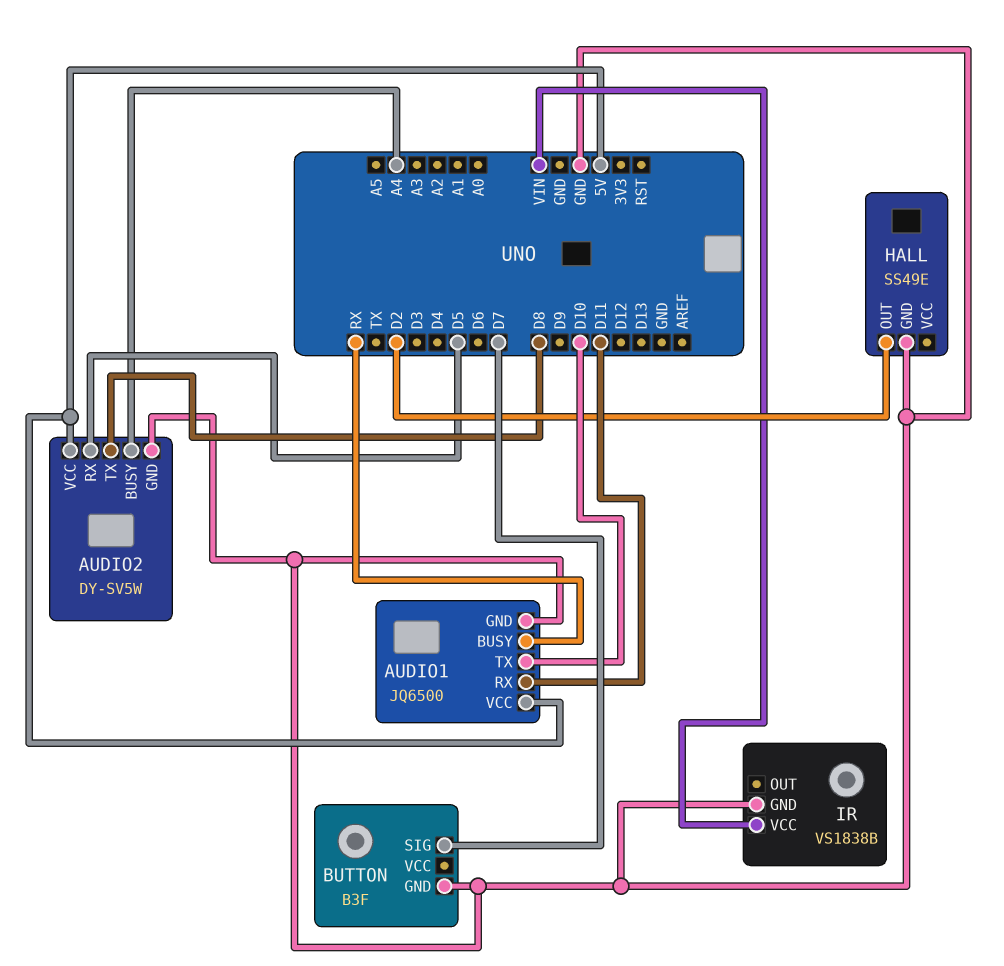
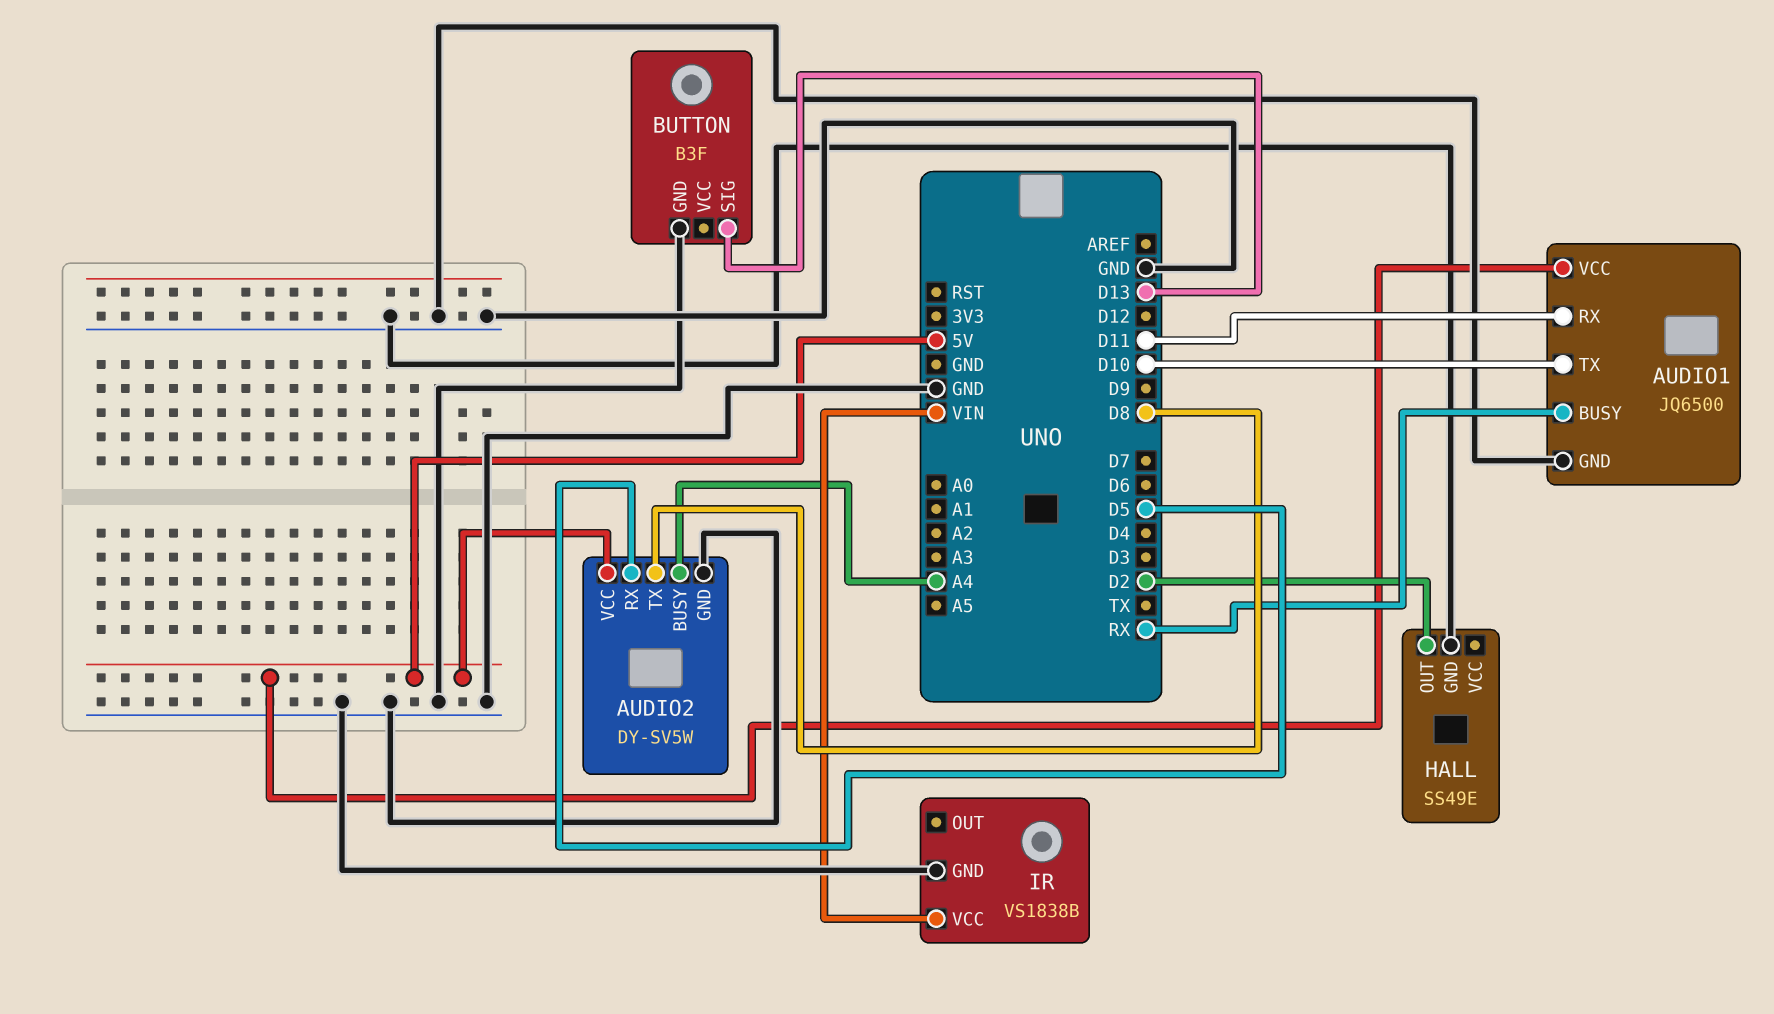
BUTTON pin SIG: D7 -> D13

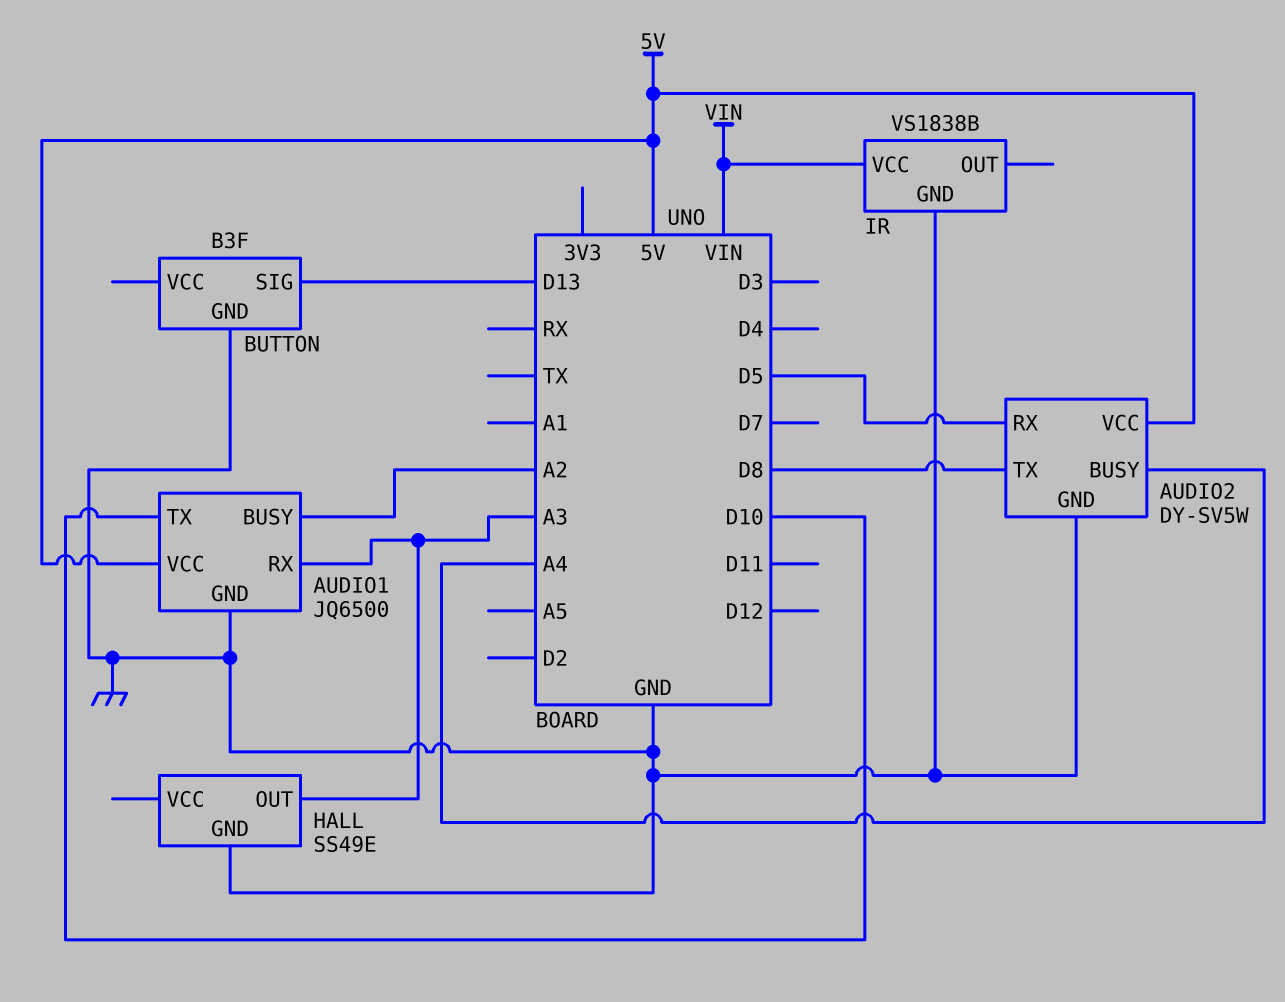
AUDIO1 pin BUSY: RX -> A2
AUDIO1 pin RX: D11 -> A3
HALL pin OUT: D2 -> A3

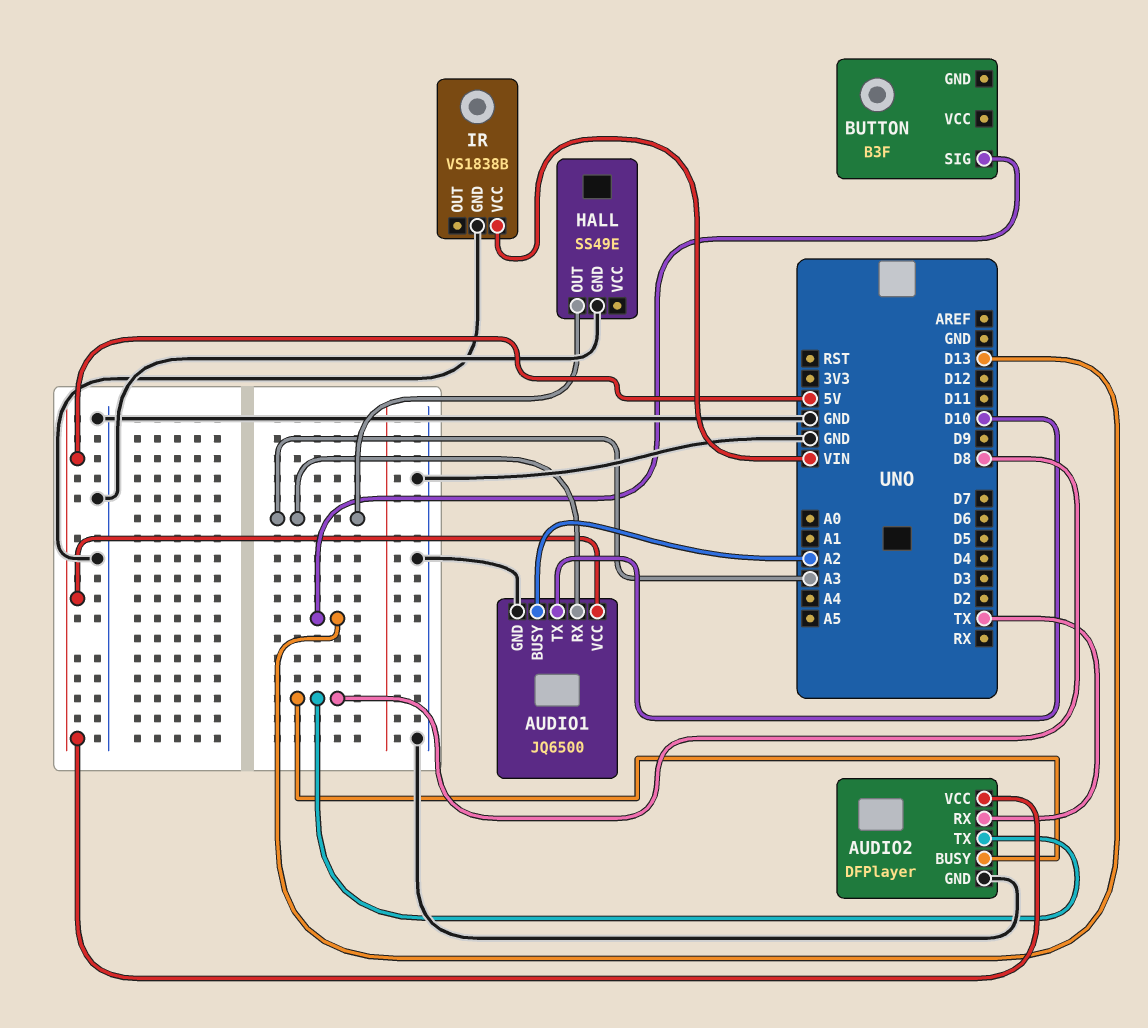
AUDIO2: DY-SV5W -> DFPlayer
AUDIO2 pin BUSY: A4 -> D8
AUDIO2 pin RX: D5 -> TX
BUTTON pin GND: GND -> none

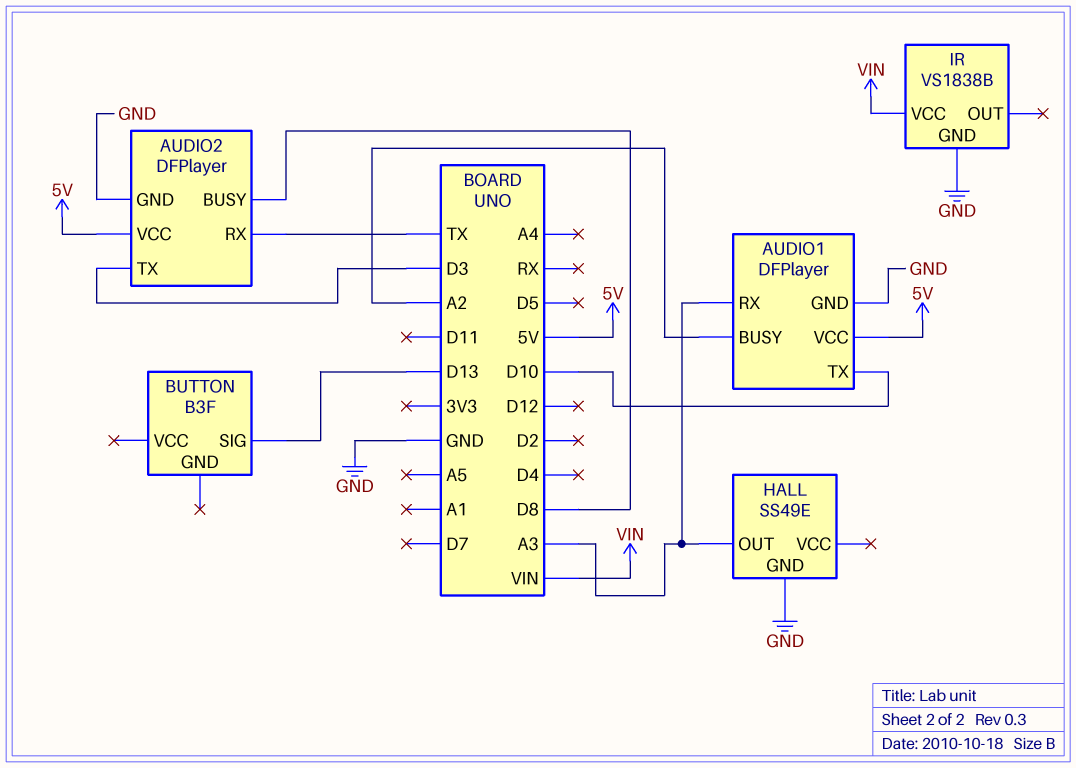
AUDIO1: JQ6500 -> DFPlayer
AUDIO2 pin TX: D8 -> D3

